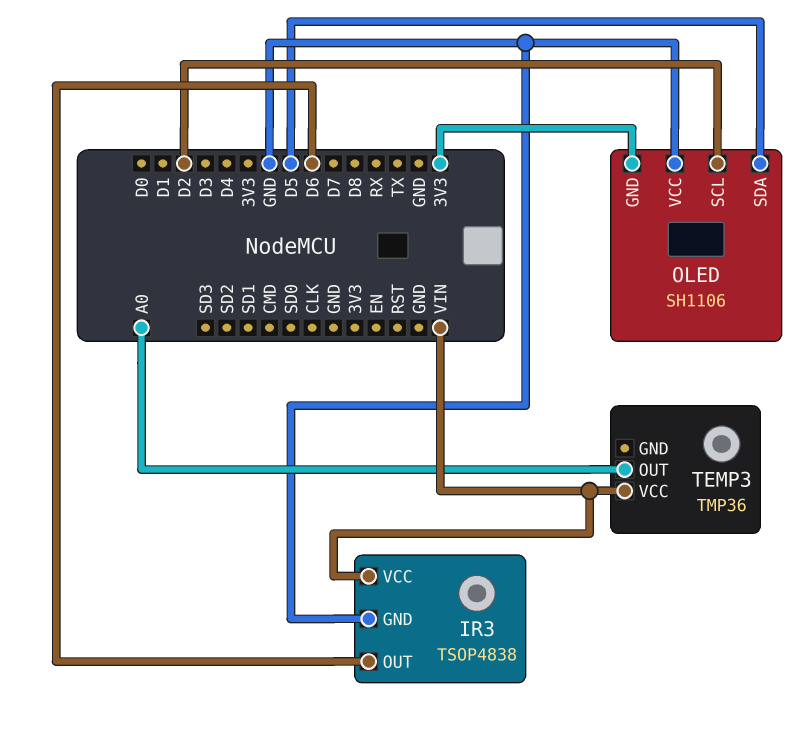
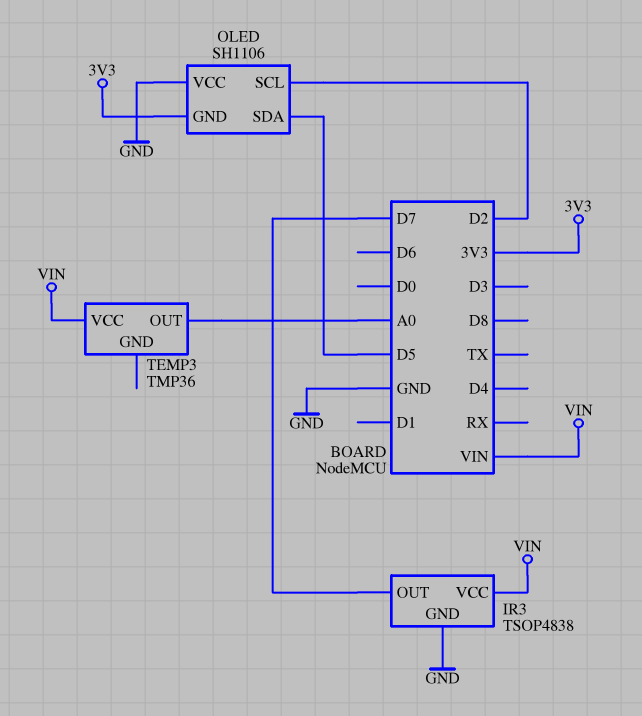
IR3 pin OUT: D6 -> D7

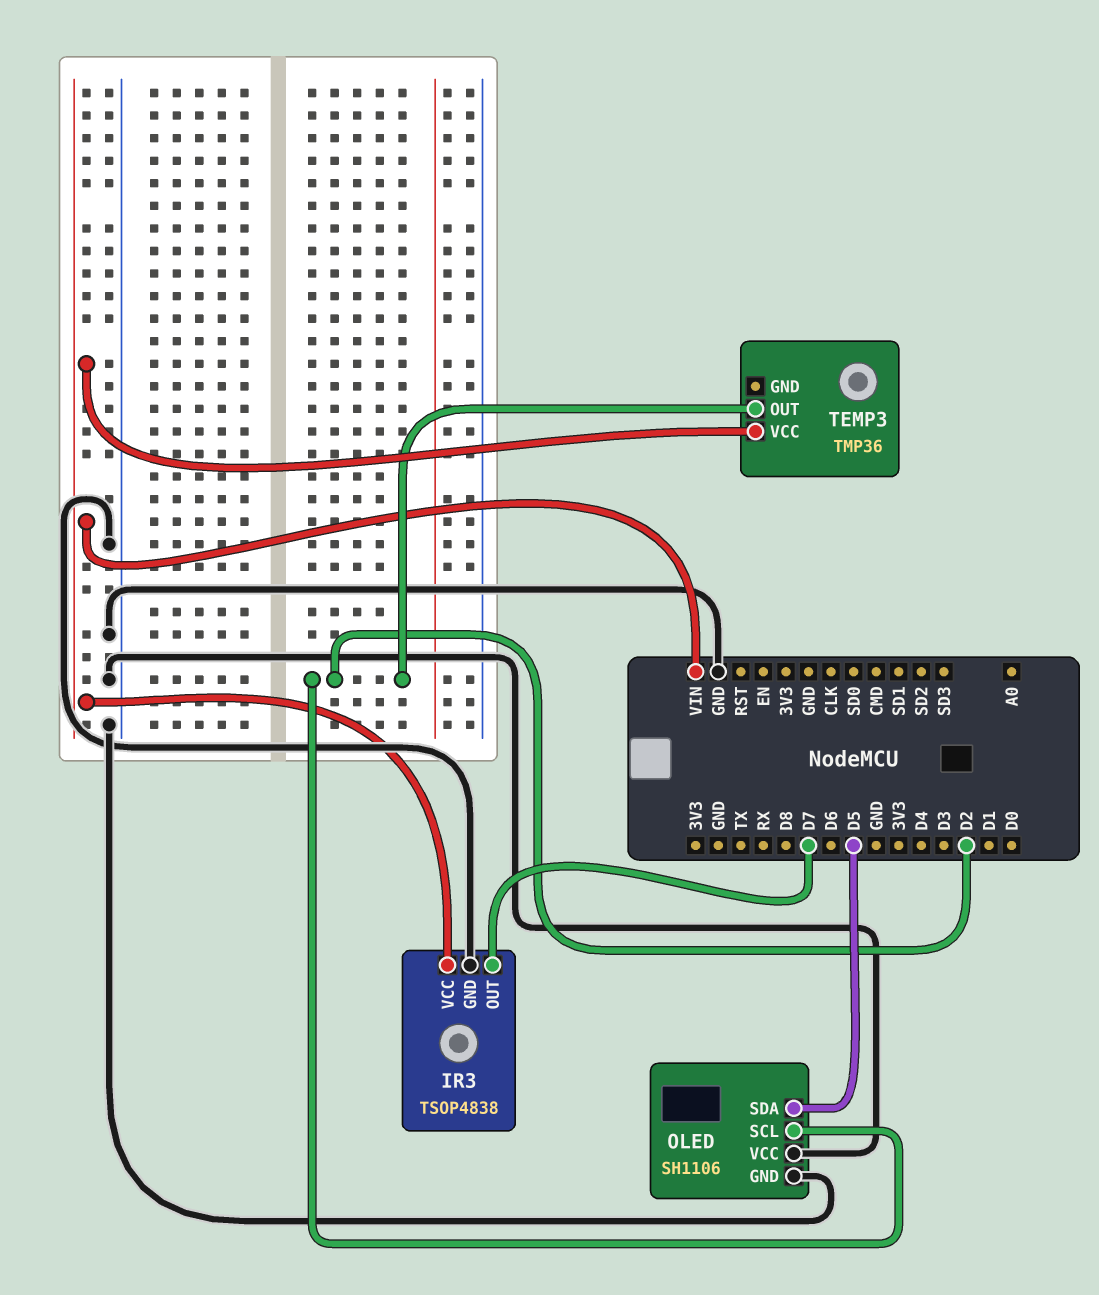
OLED pin GND: 3V3 -> GND
TEMP3 pin OUT: A0 -> D2

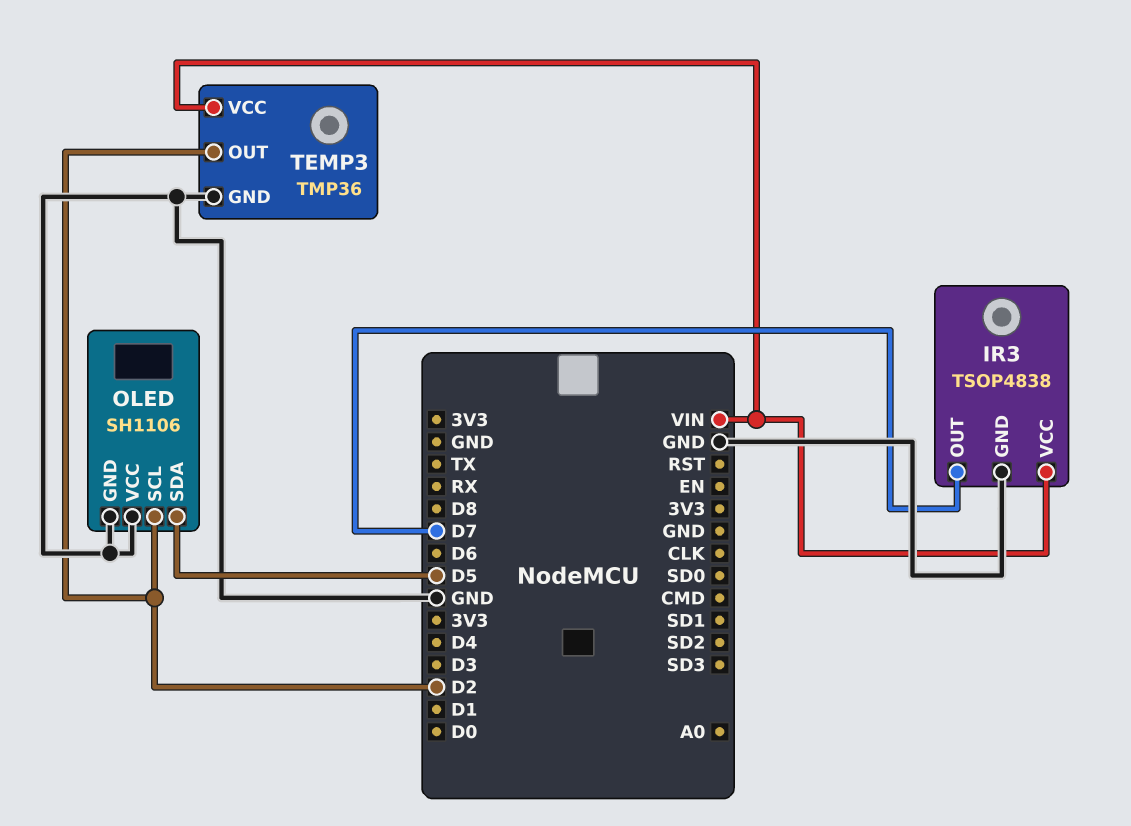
TEMP3 pin GND: none -> GND

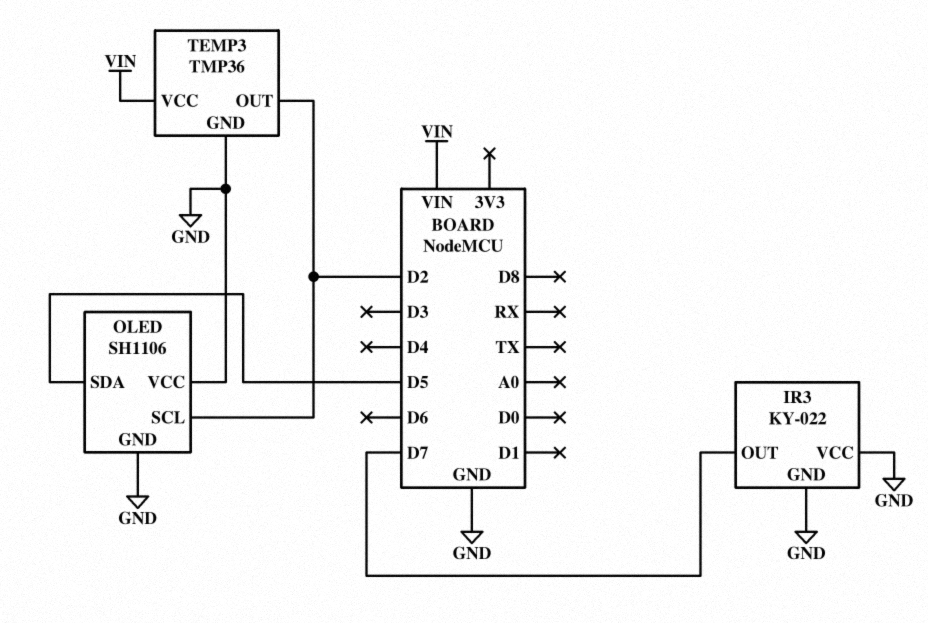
IR3: TSOP4838 -> KY-022
IR3 pin VCC: VIN -> GND

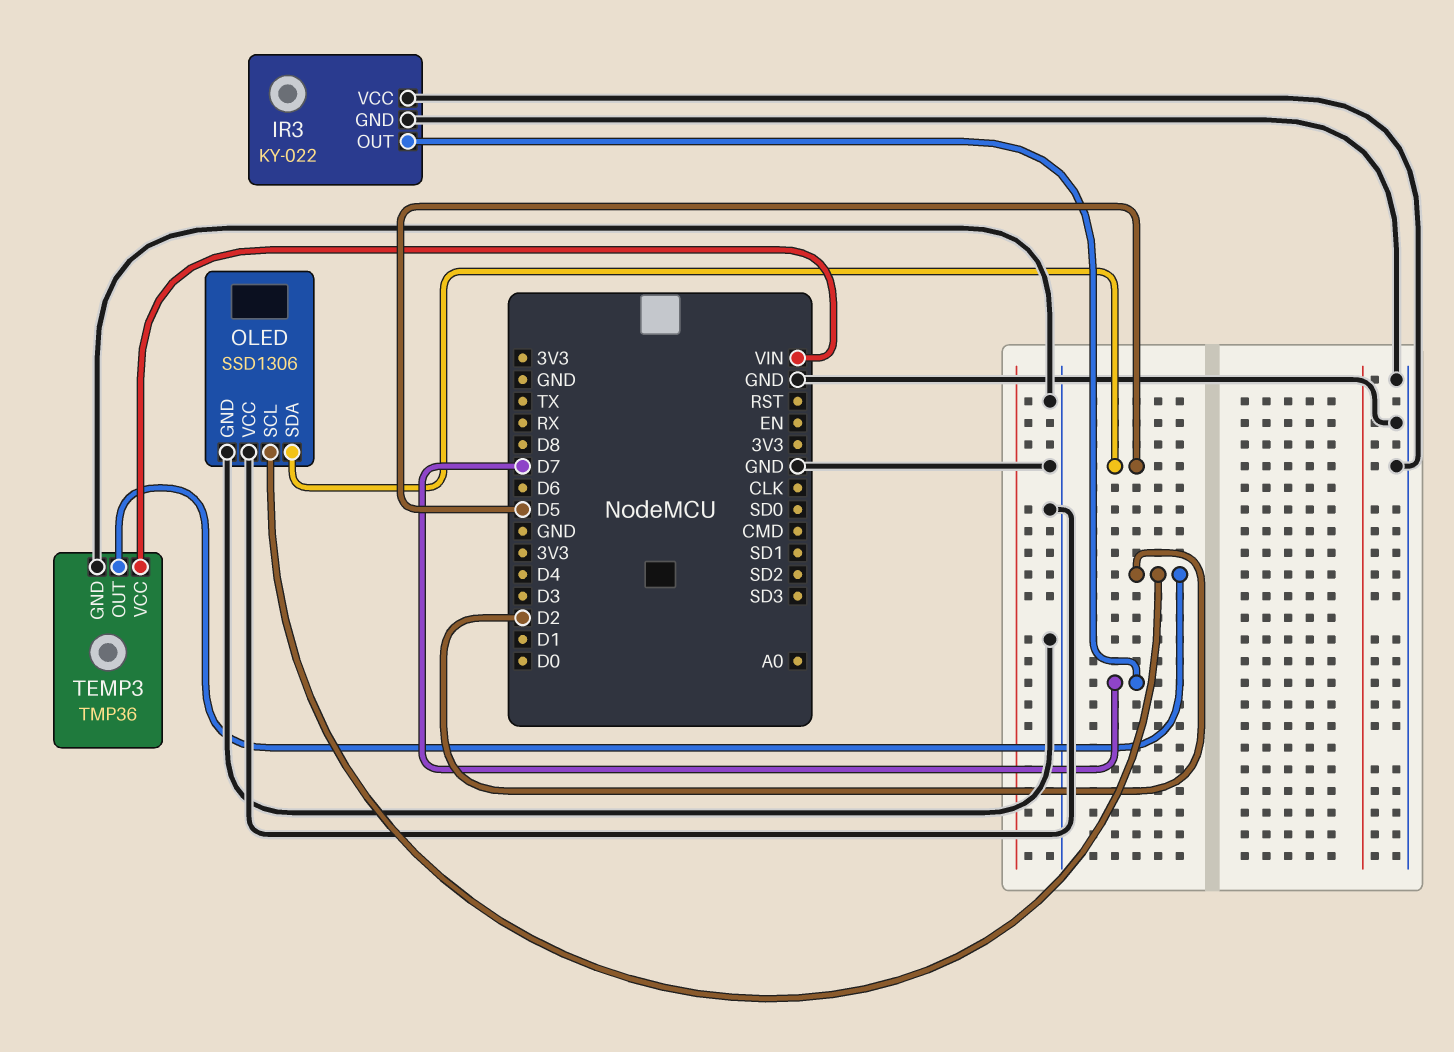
OLED: SH1106 -> SSD1306

